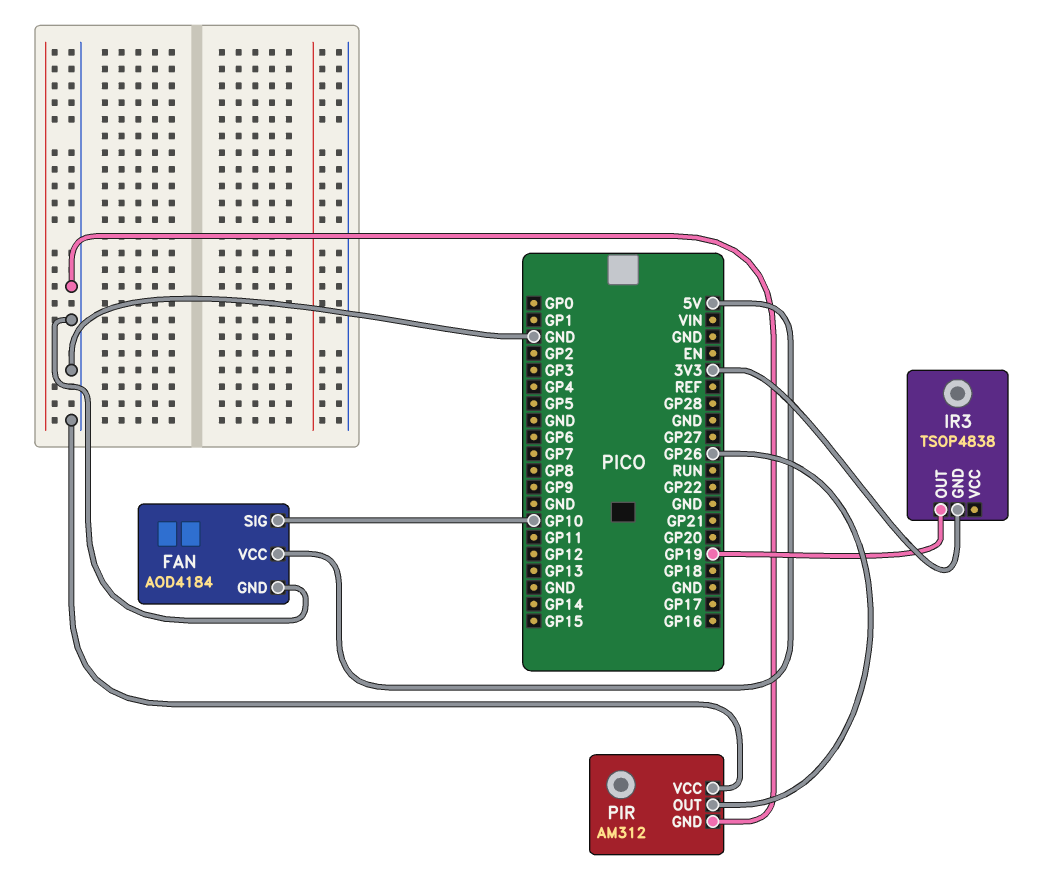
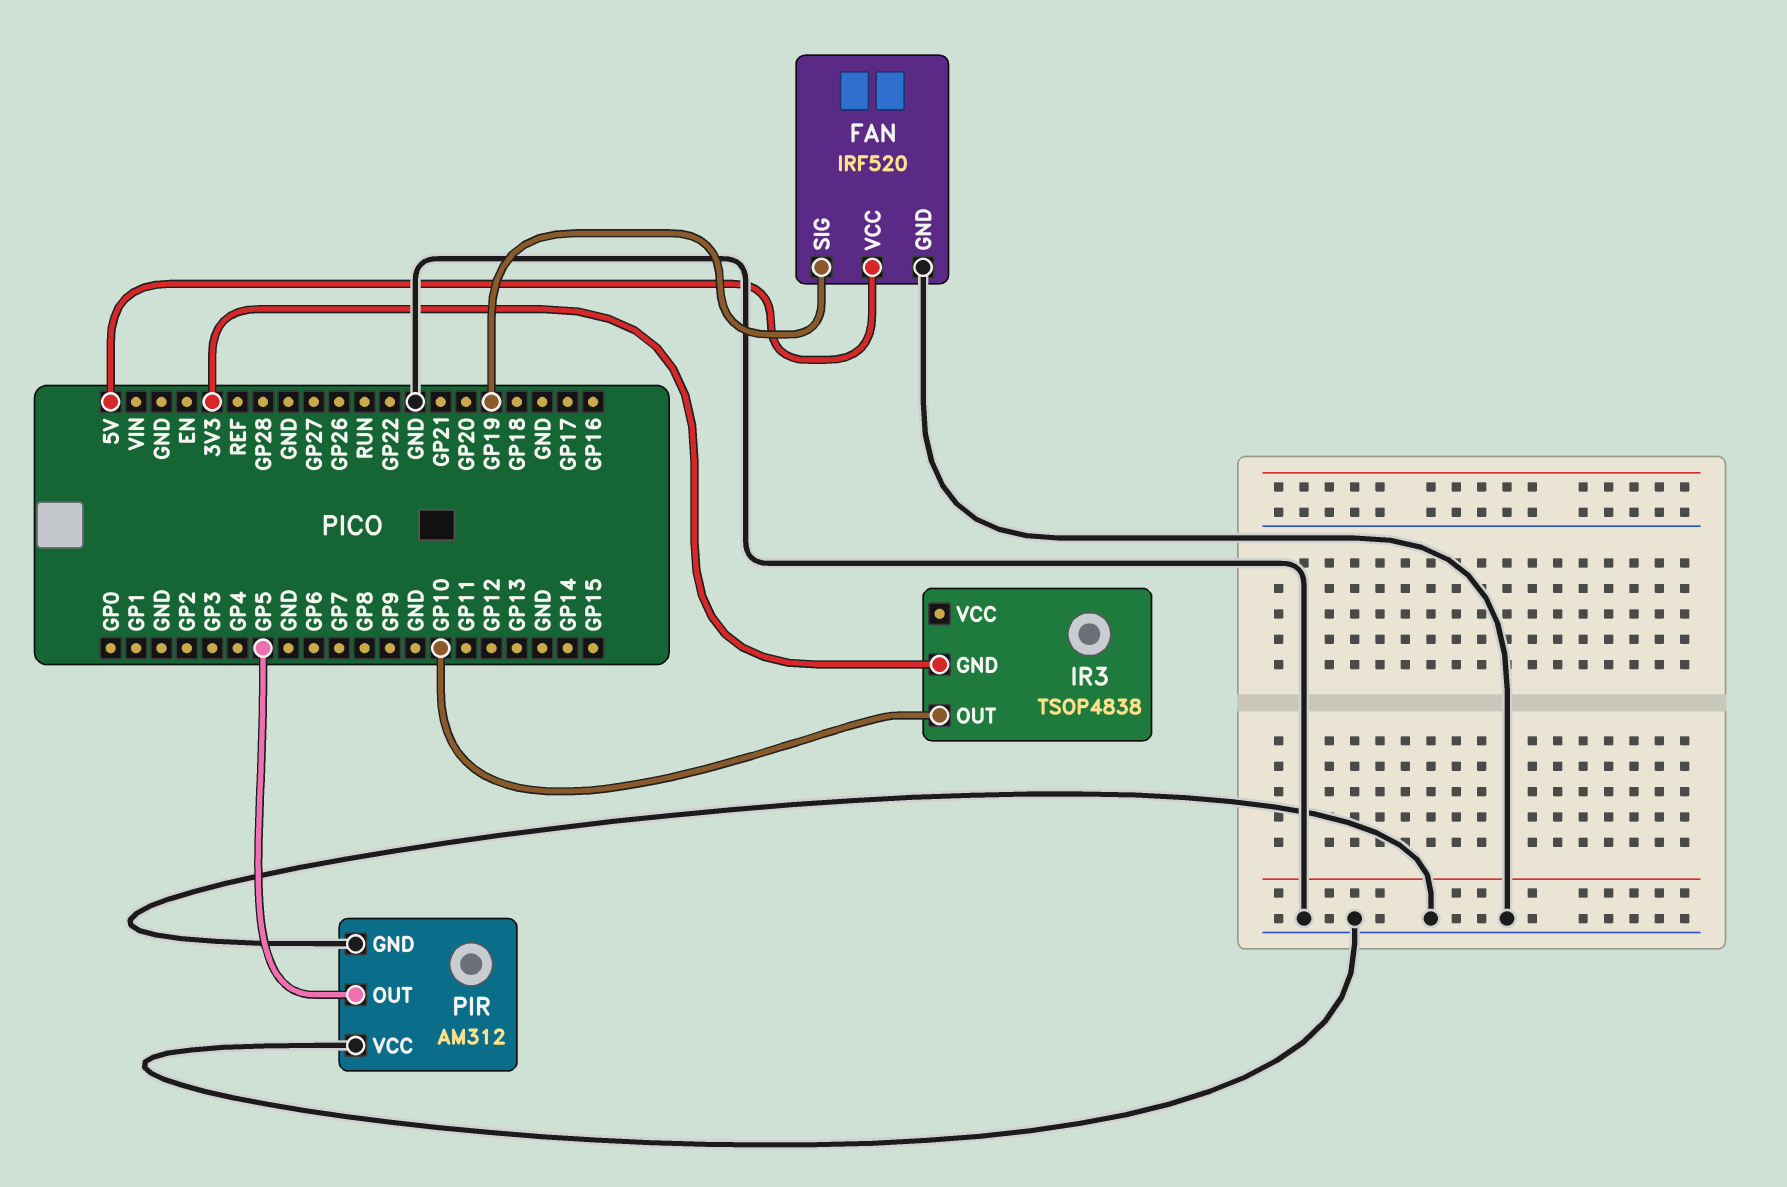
FAN: AOD4184 -> IRF520
FAN pin SIG: GP10 -> GP19
IR3 pin OUT: GP19 -> GP10
PIR pin OUT: GP26 -> GP5

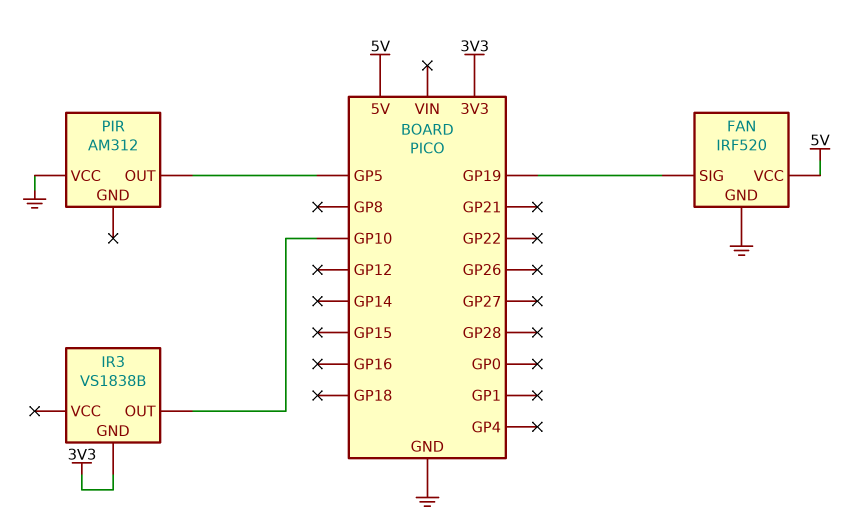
IR3: TSOP4838 -> VS1838B
PIR pin GND: GND -> none

